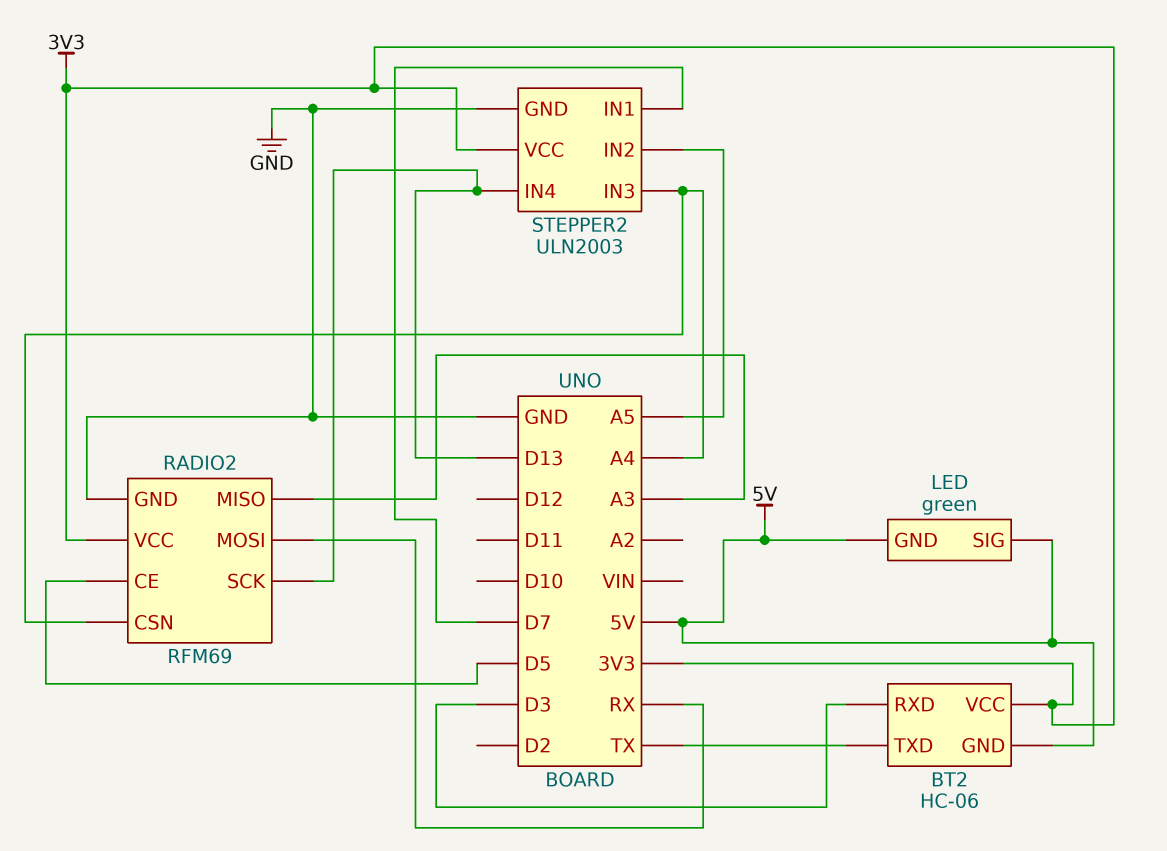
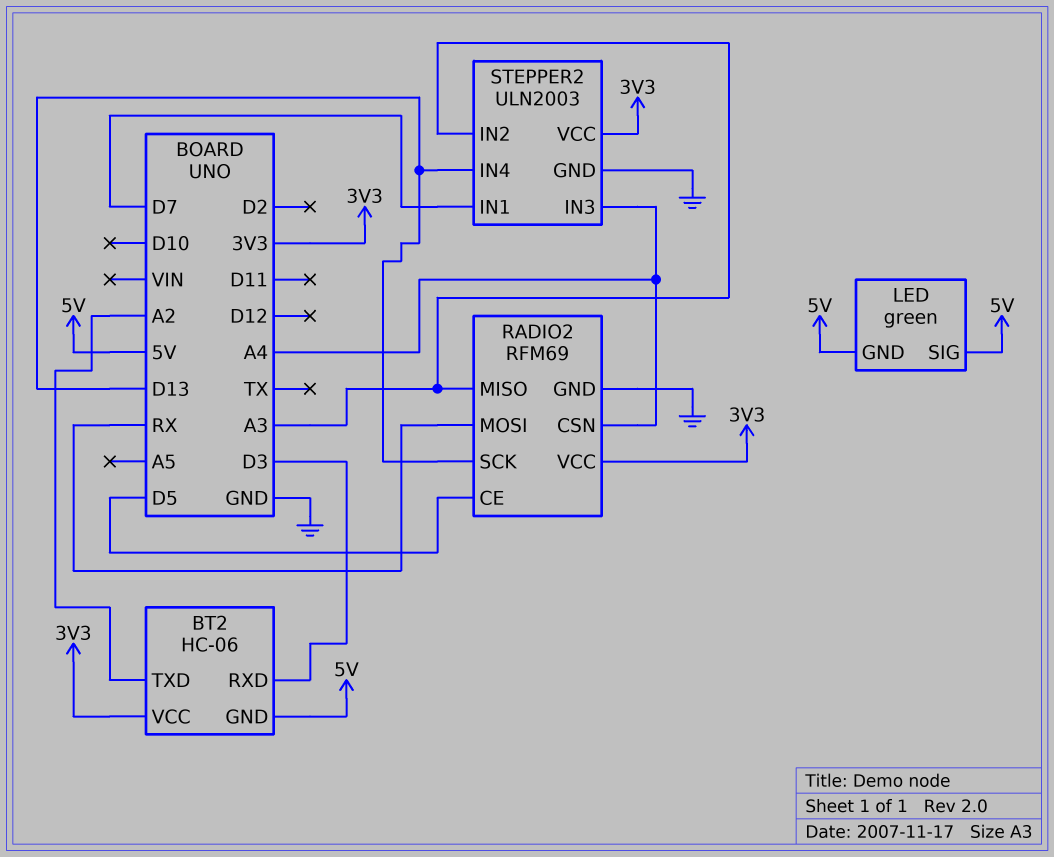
BT2 pin TXD: TX -> A2
STEPPER2 pin IN2: A5 -> A3

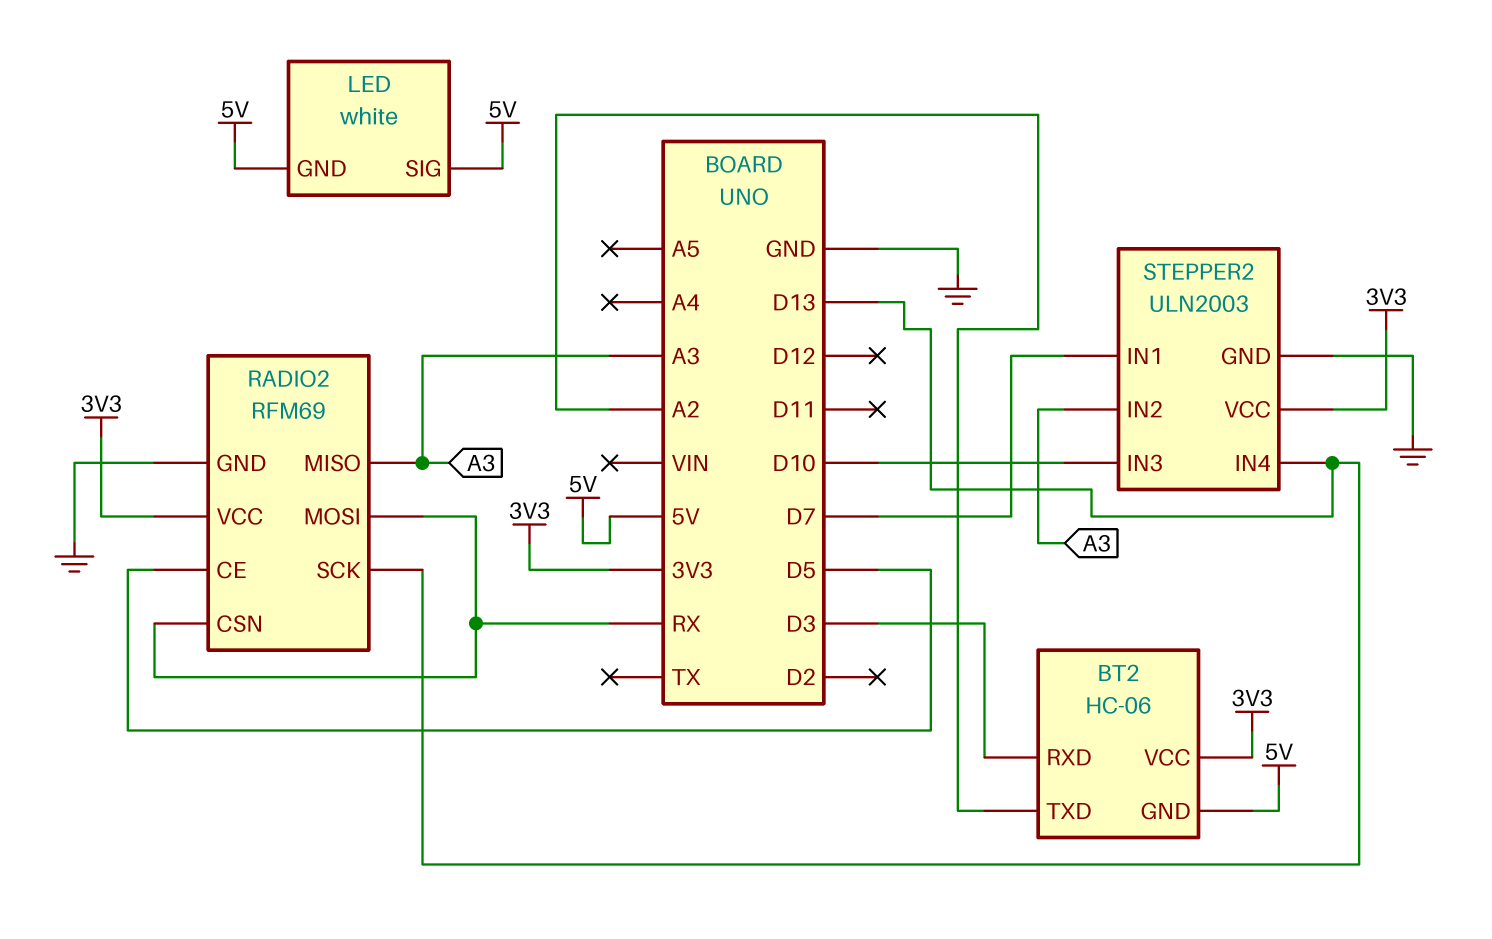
LED: green -> white
RADIO2 pin CSN: A4 -> RX
STEPPER2 pin IN3: A4 -> D10

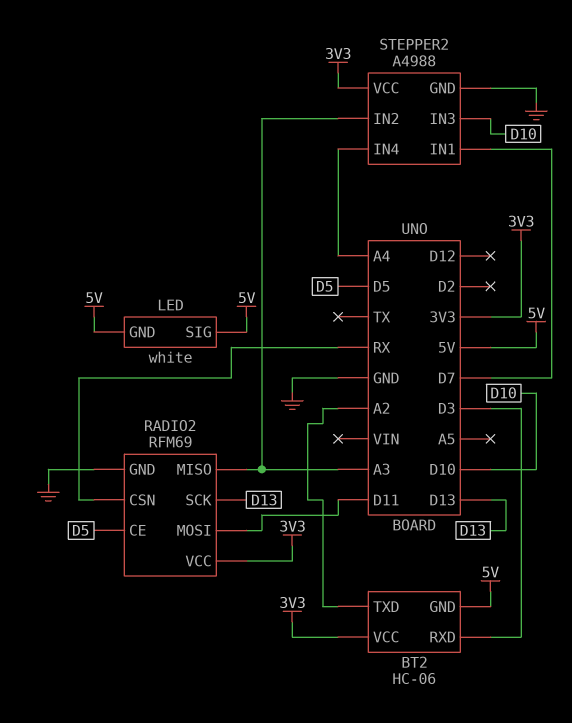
RADIO2 pin MOSI: RX -> D11
STEPPER2: ULN2003 -> A4988
STEPPER2 pin IN4: D13 -> A4

